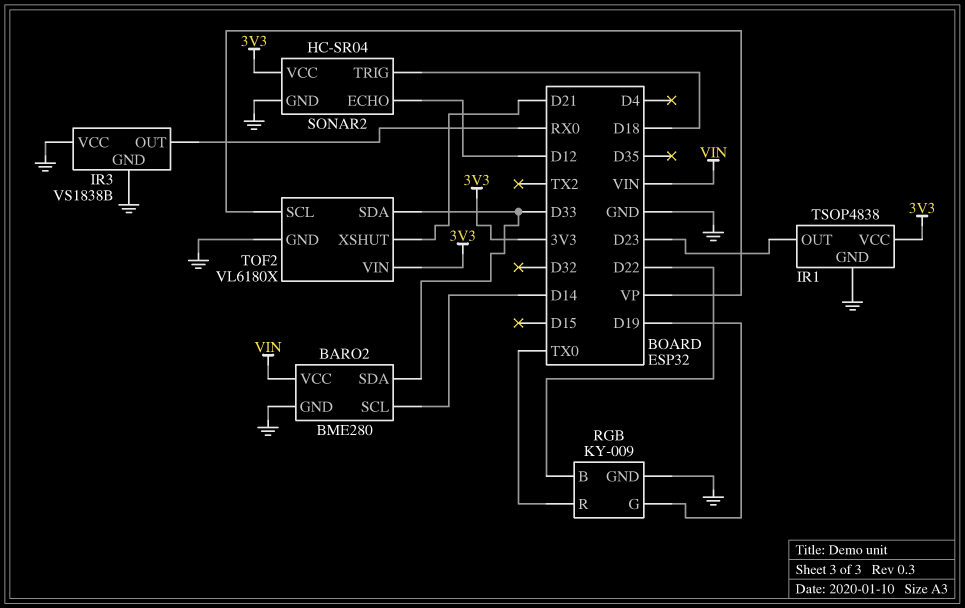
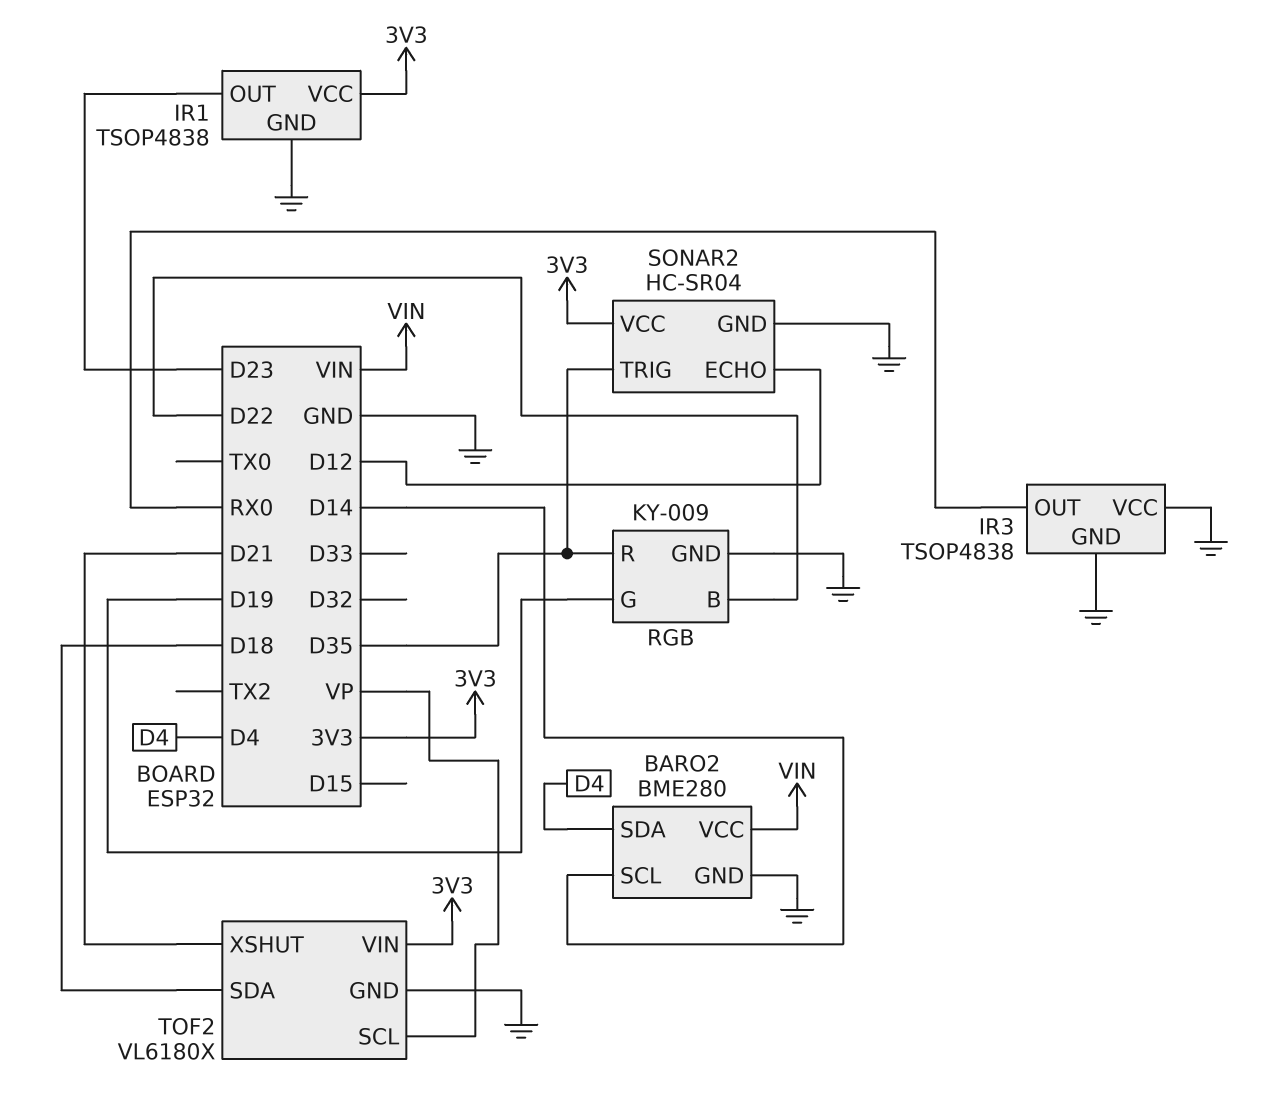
BARO2 pin SDA: D33 -> D4
IR3: VS1838B -> TSOP4838
RGB pin R: TX0 -> D35
SONAR2 pin TRIG: D18 -> D35
TOF2 pin SDA: D33 -> D18

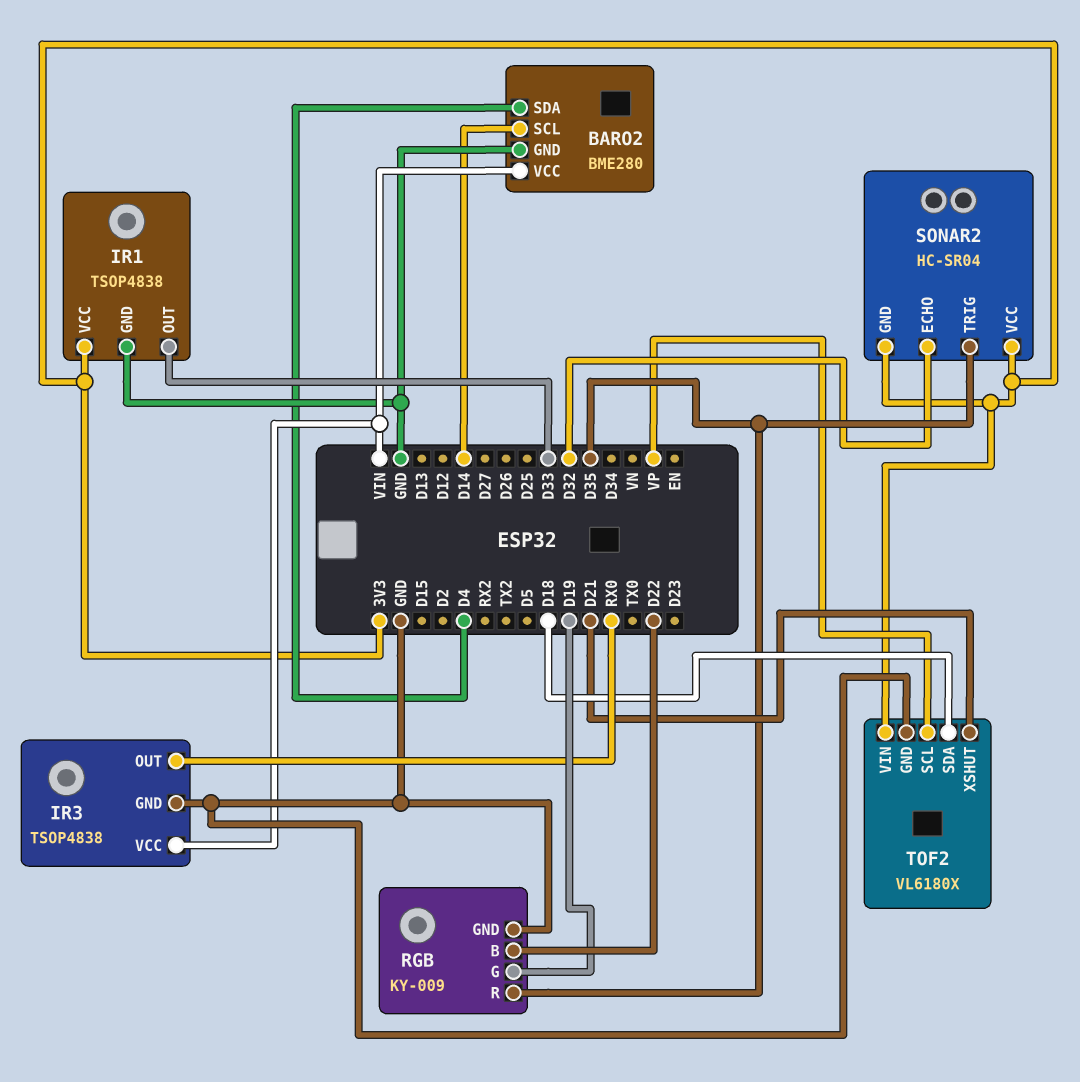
IR1 pin OUT: D23 -> D33
IR3 pin VCC: GND -> VIN
SONAR2 pin ECHO: D12 -> D32
SONAR2 pin GND: GND -> 3V3

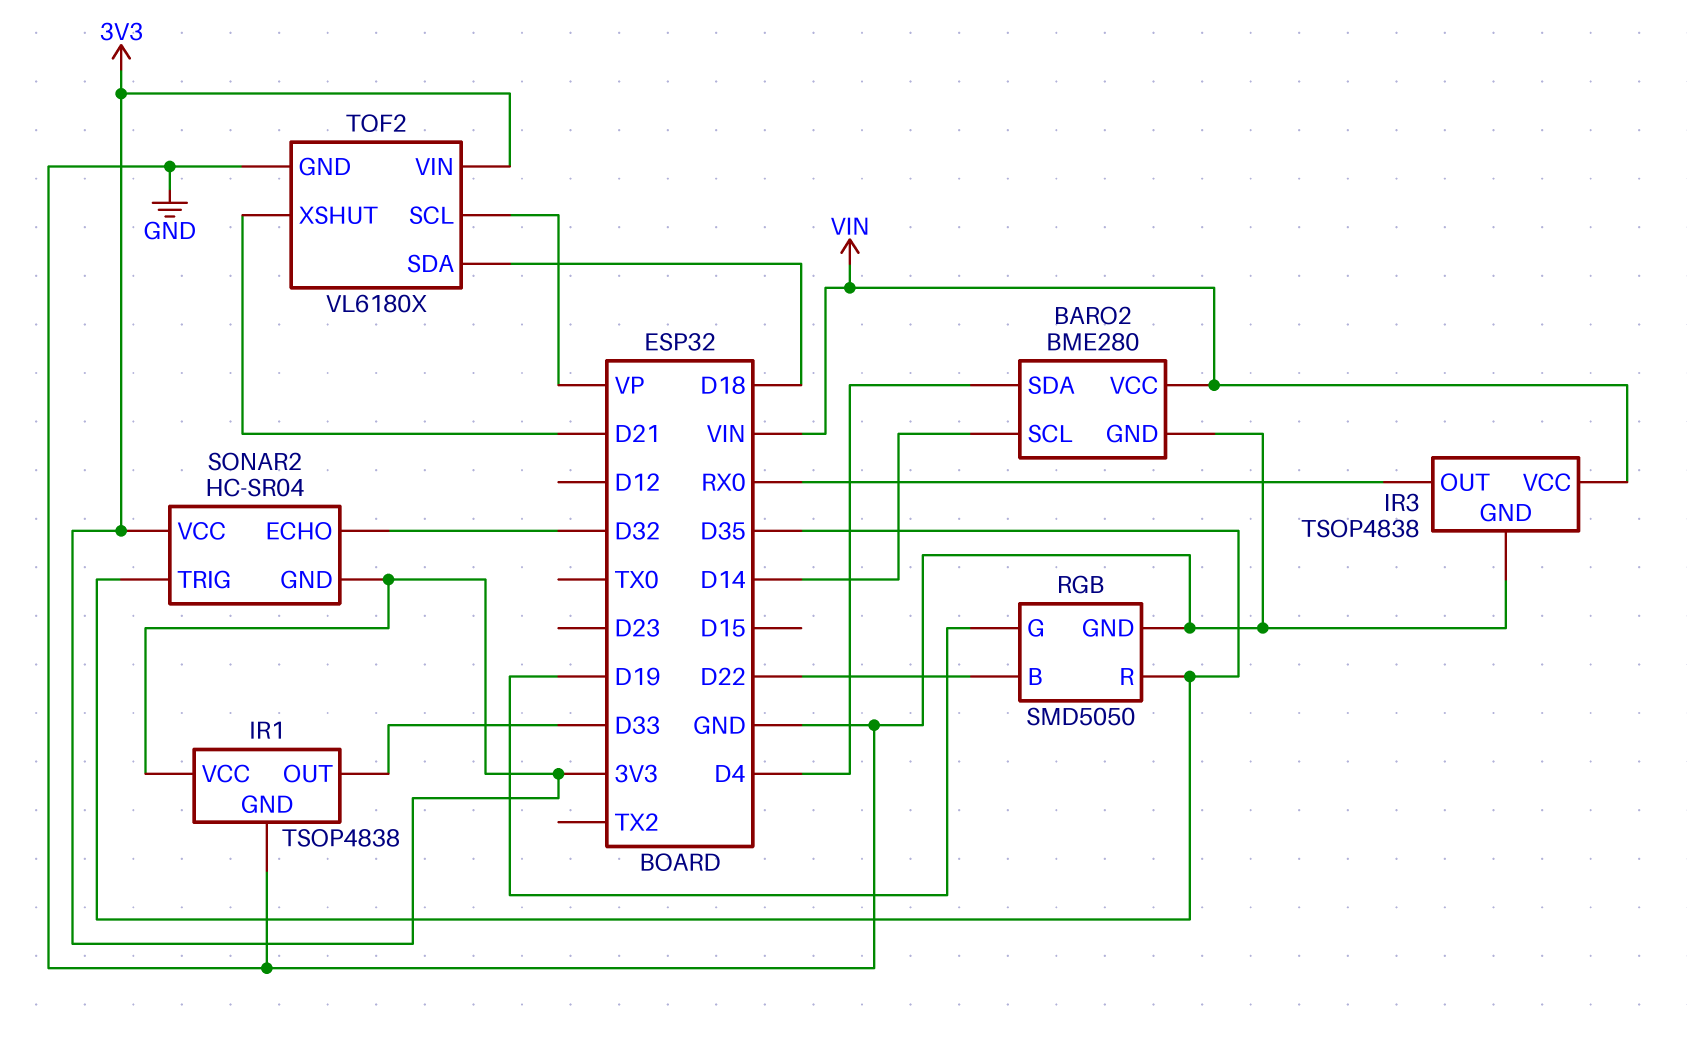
RGB: KY-009 -> SMD5050

